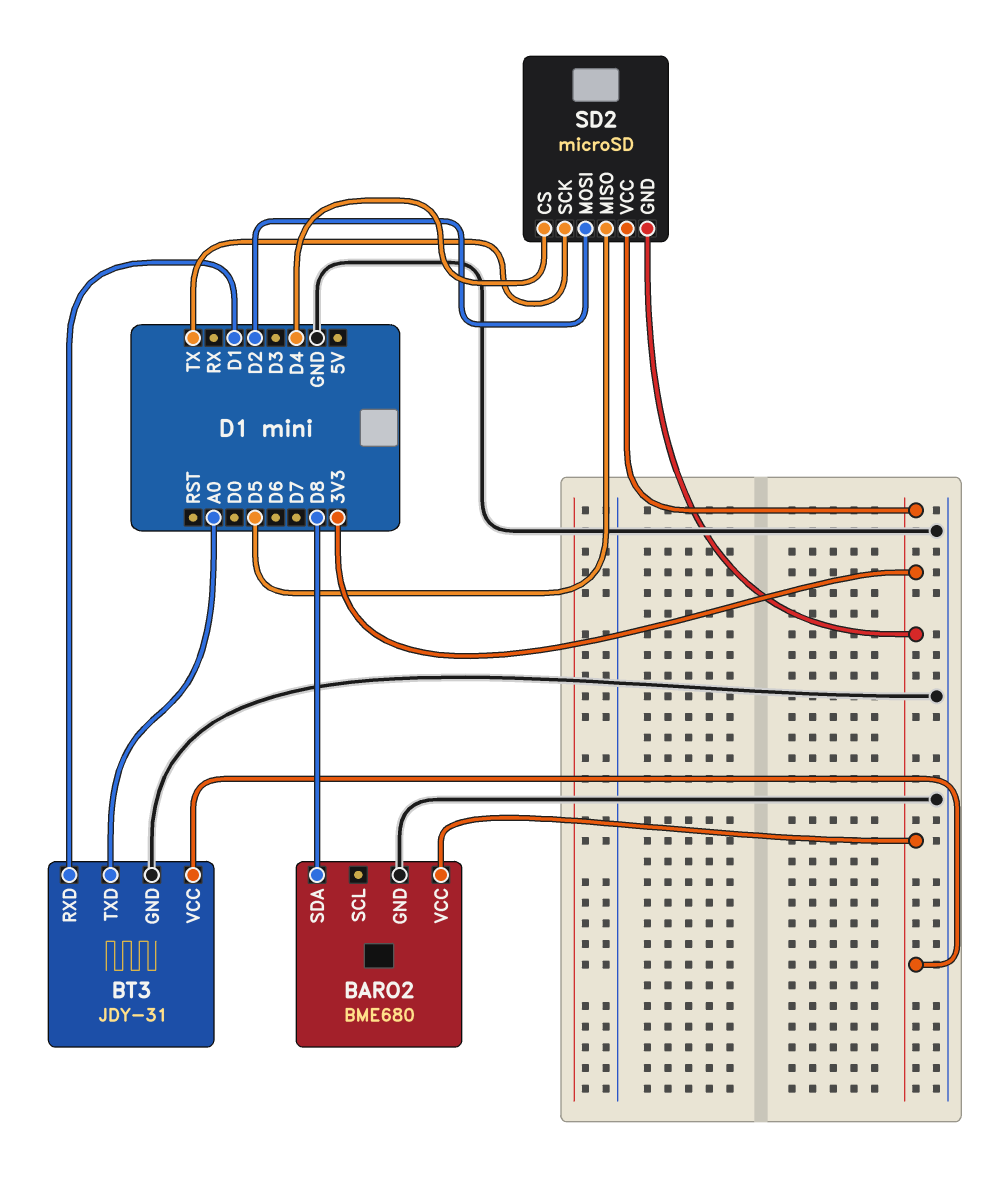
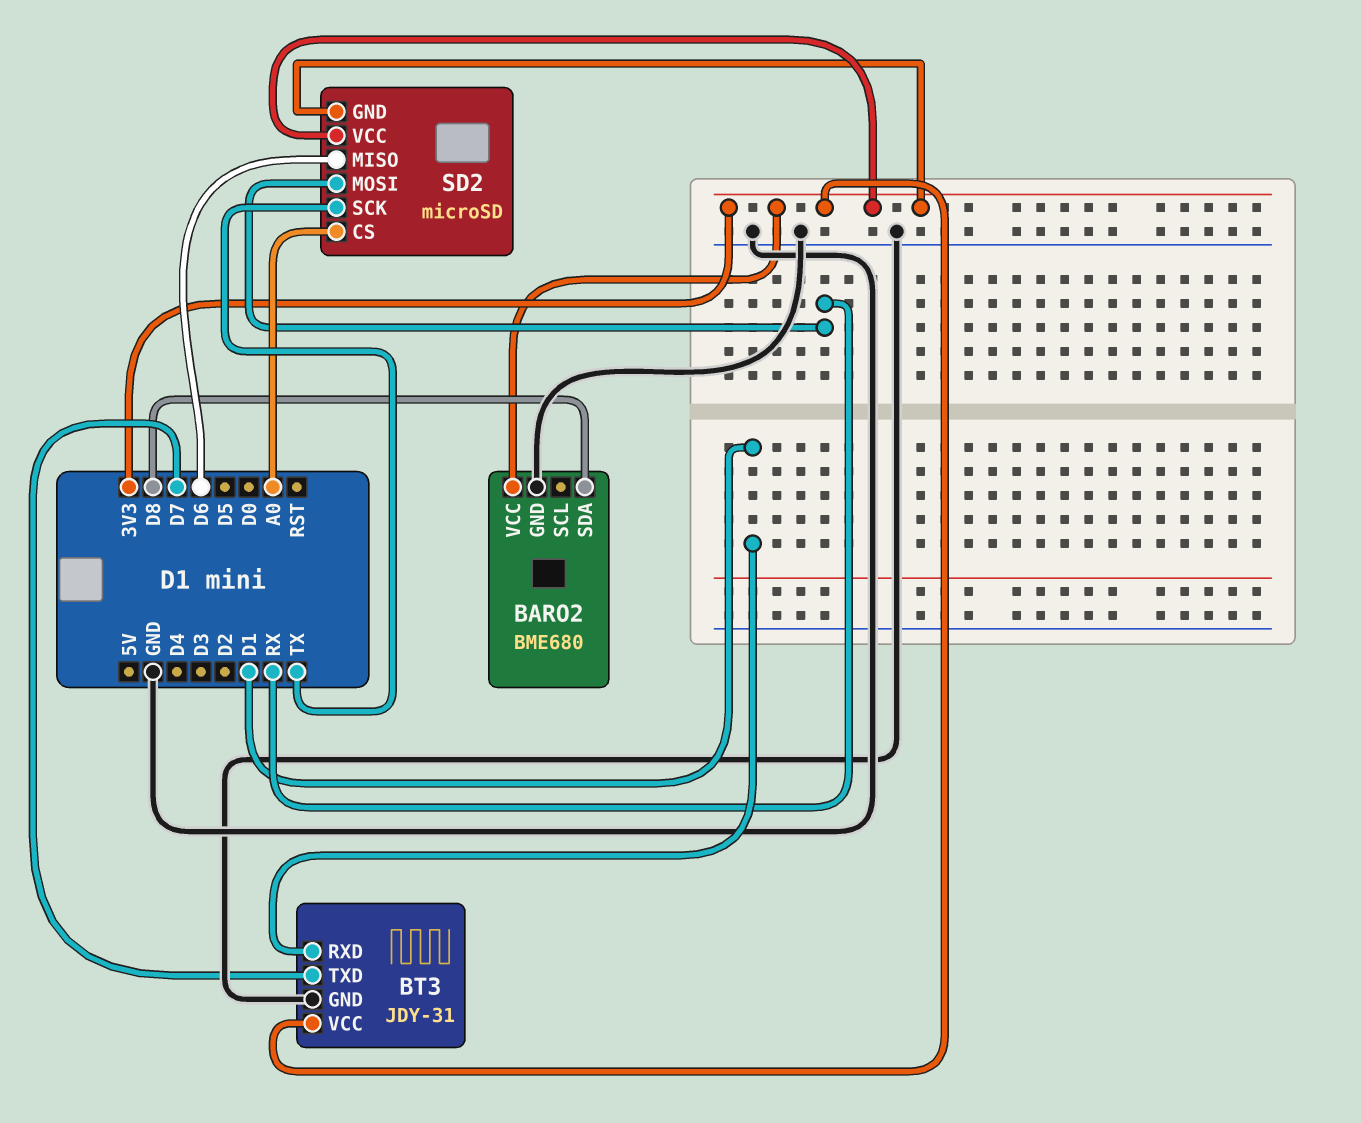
BT3 pin TXD: A0 -> D7
SD2 pin CS: D4 -> A0
SD2 pin MISO: D5 -> D6
SD2 pin MOSI: D2 -> RX

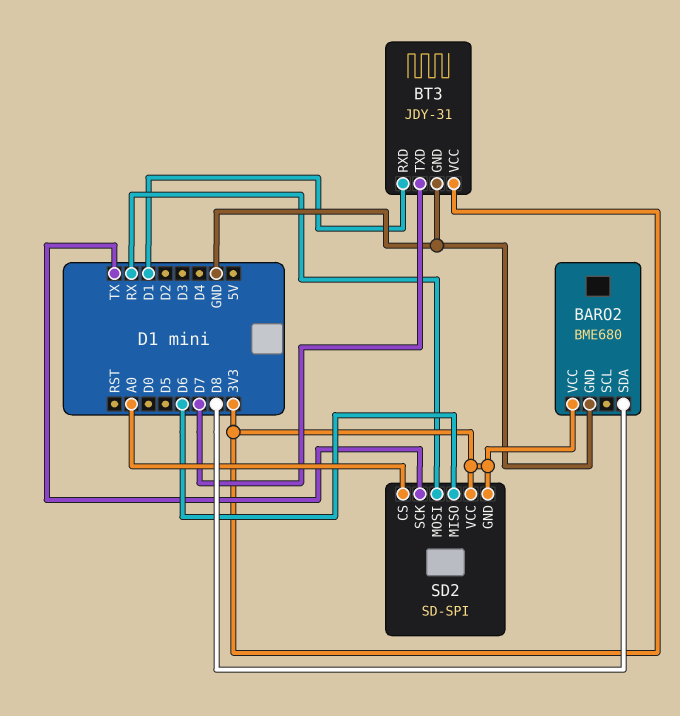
SD2: microSD -> SD-SPI

